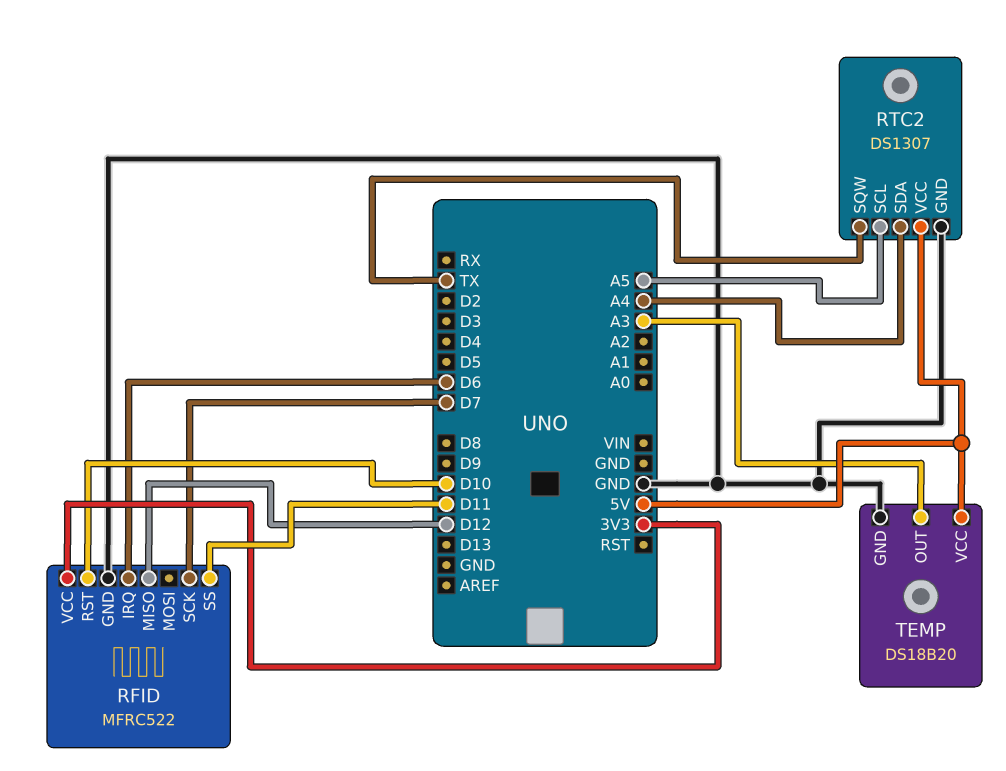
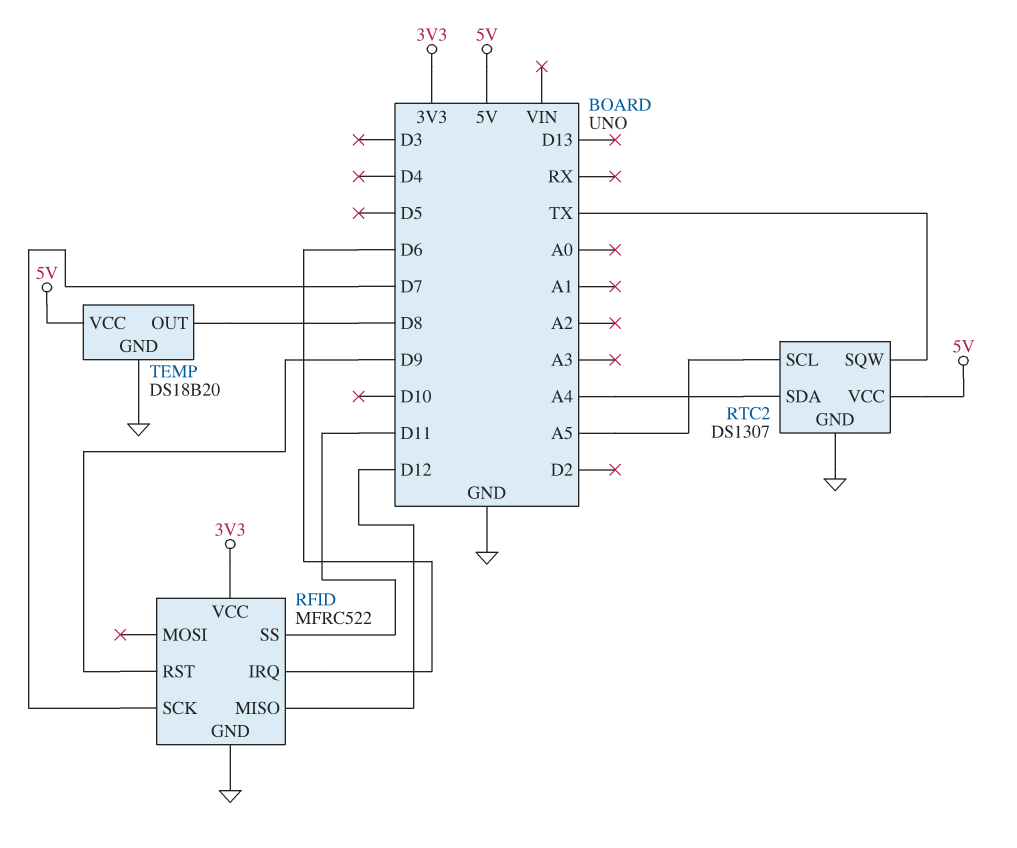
RFID pin RST: D10 -> D9
TEMP pin OUT: A3 -> D8

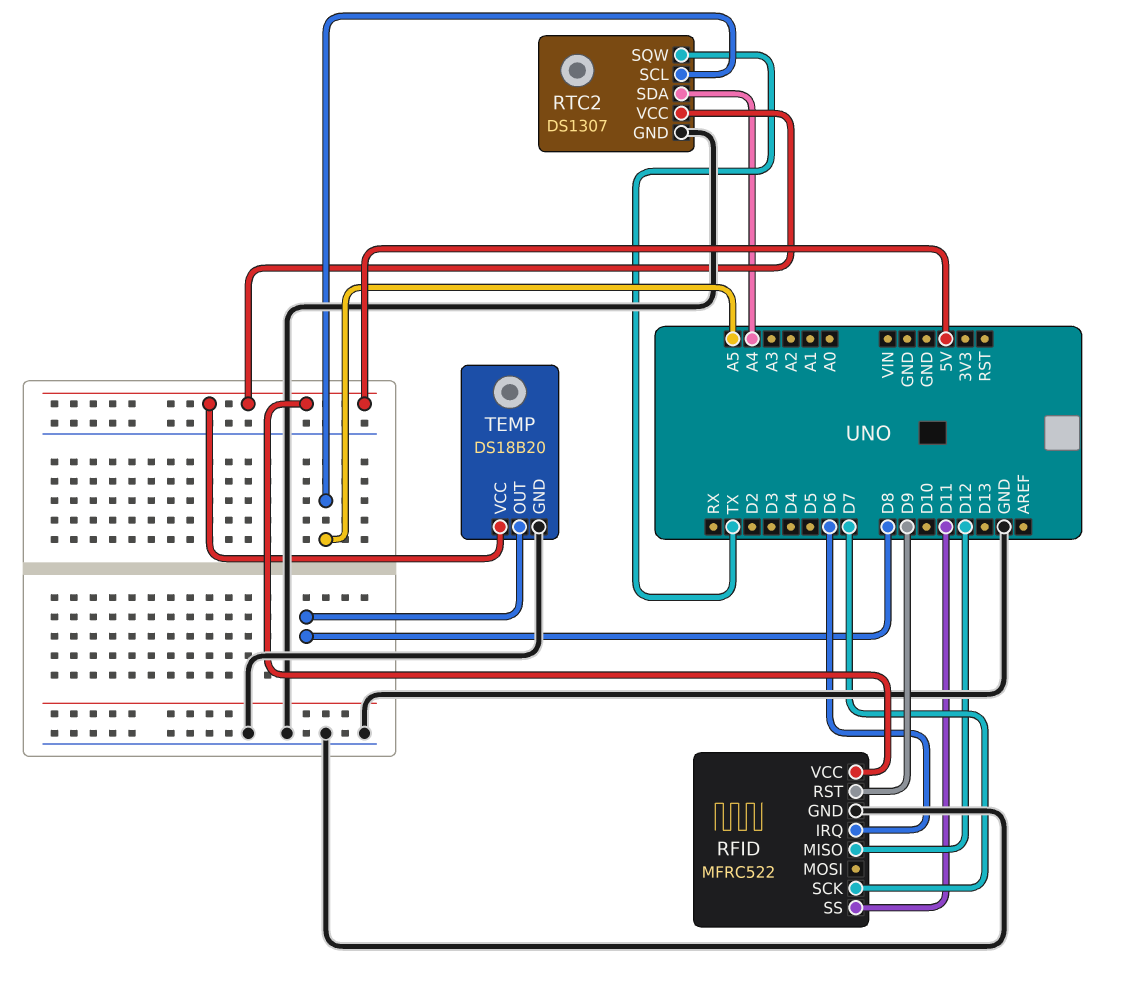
RFID pin VCC: 3V3 -> 5V

